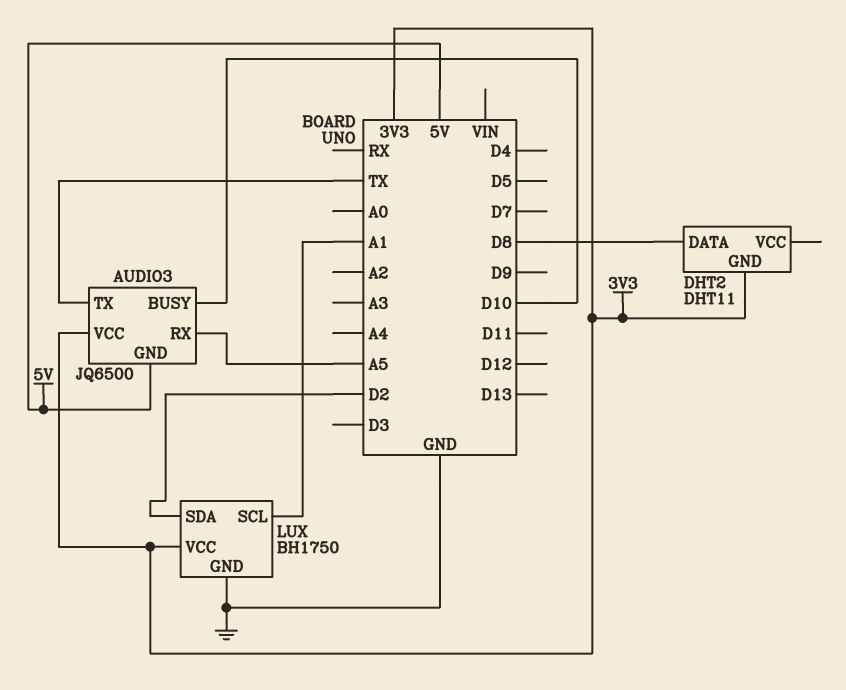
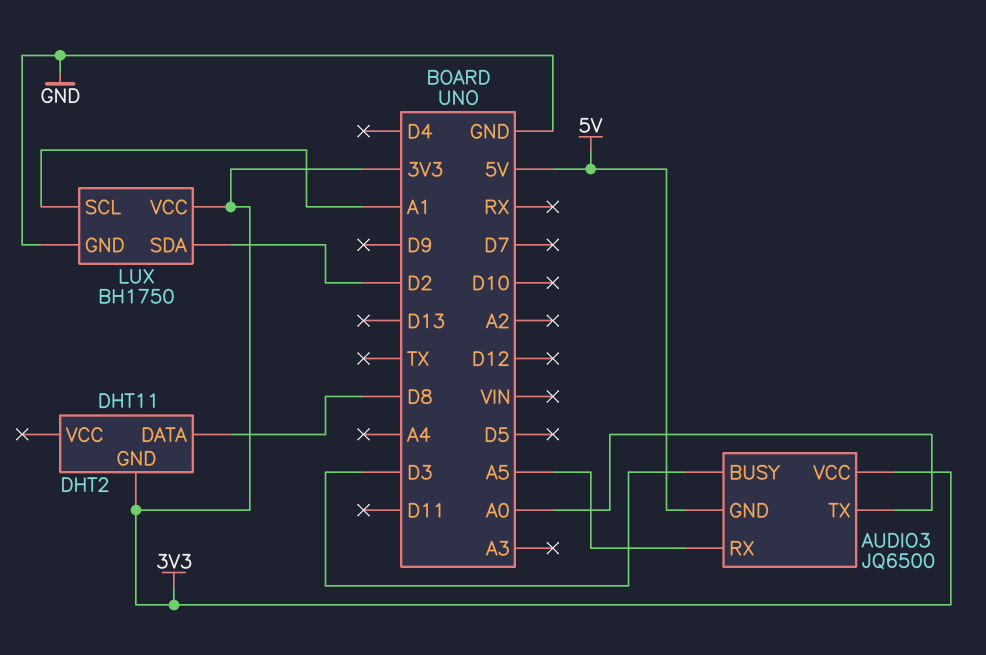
AUDIO3 pin BUSY: D10 -> D3
AUDIO3 pin TX: TX -> A0

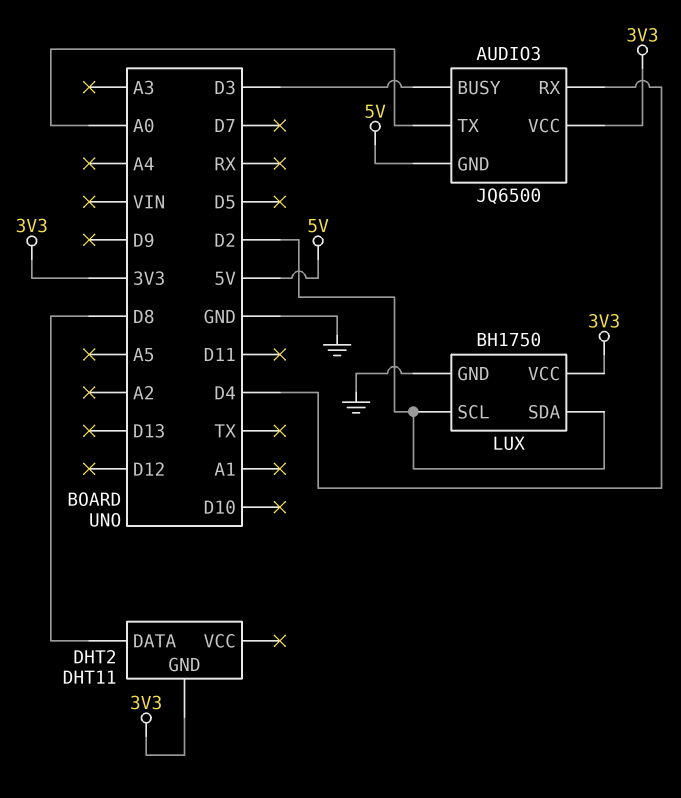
AUDIO3 pin RX: A5 -> D4
LUX pin SCL: A1 -> D2

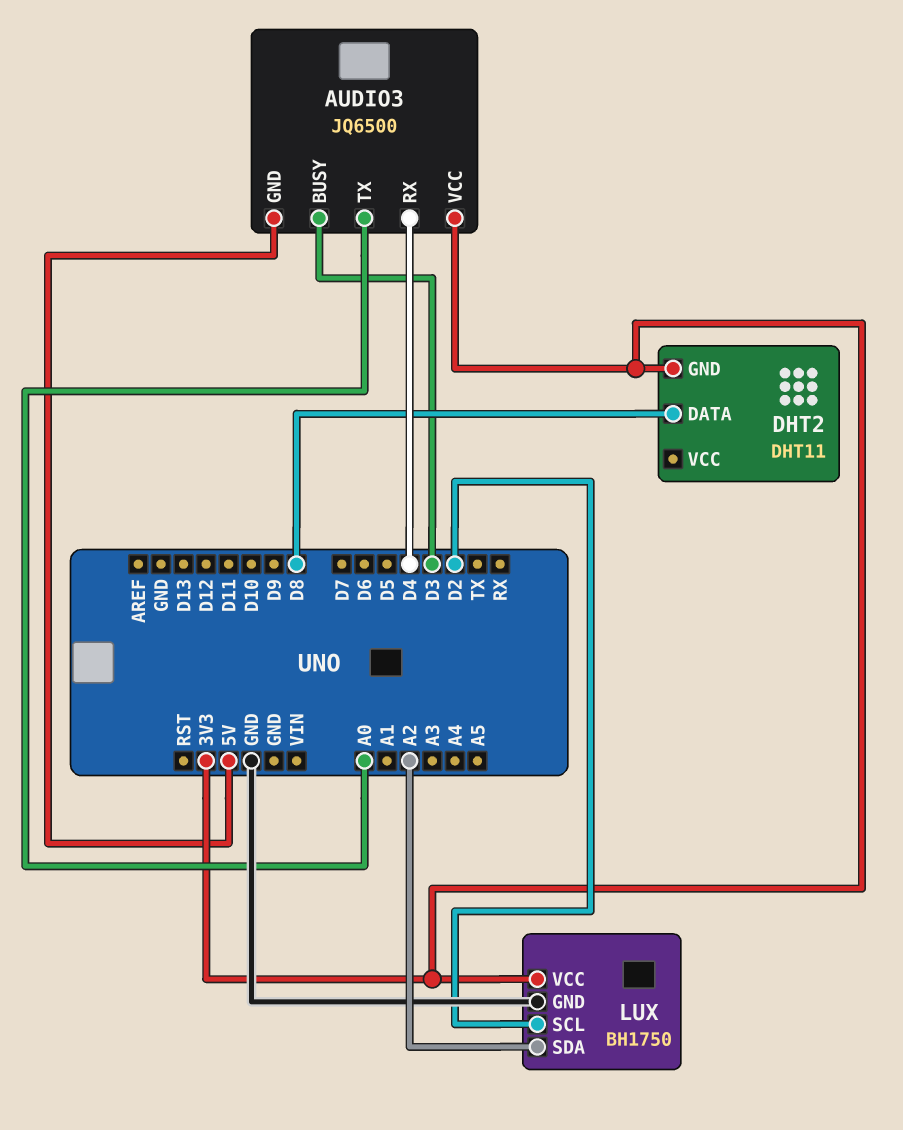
LUX pin SDA: D2 -> A2

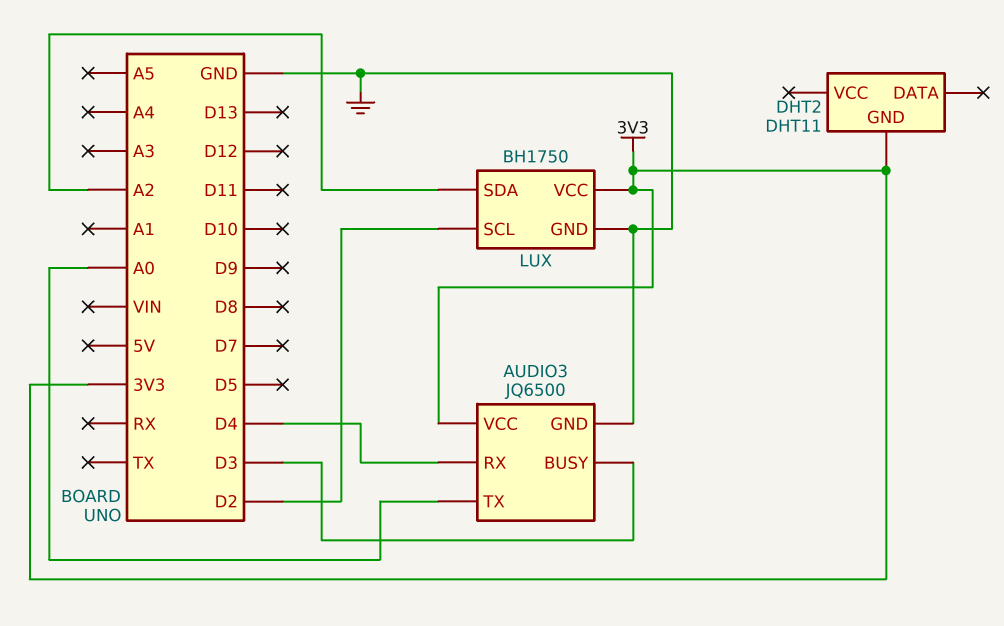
AUDIO3 pin GND: 5V -> GND
DHT2 pin DATA: D8 -> none

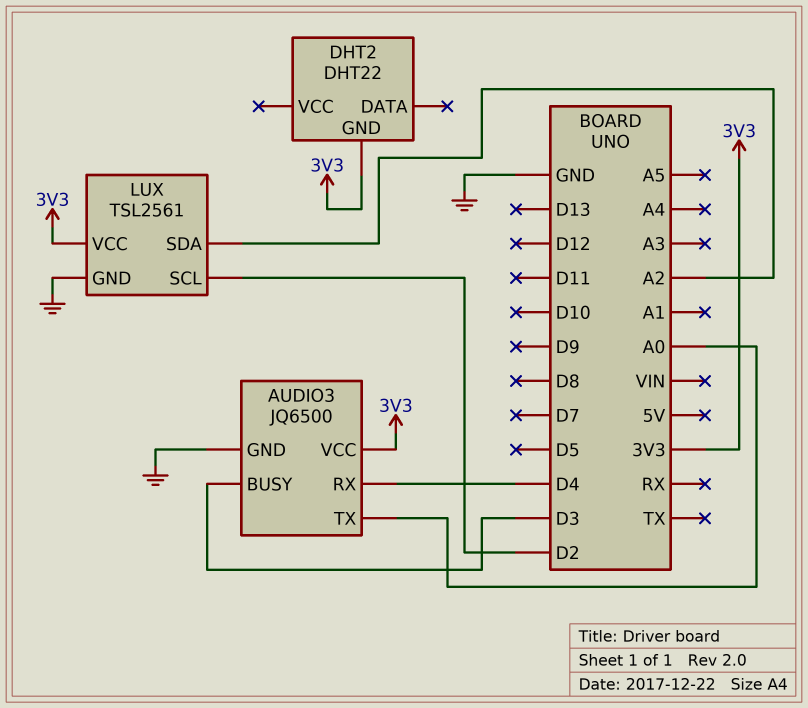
DHT2: DHT11 -> DHT22
LUX: BH1750 -> TSL2561

